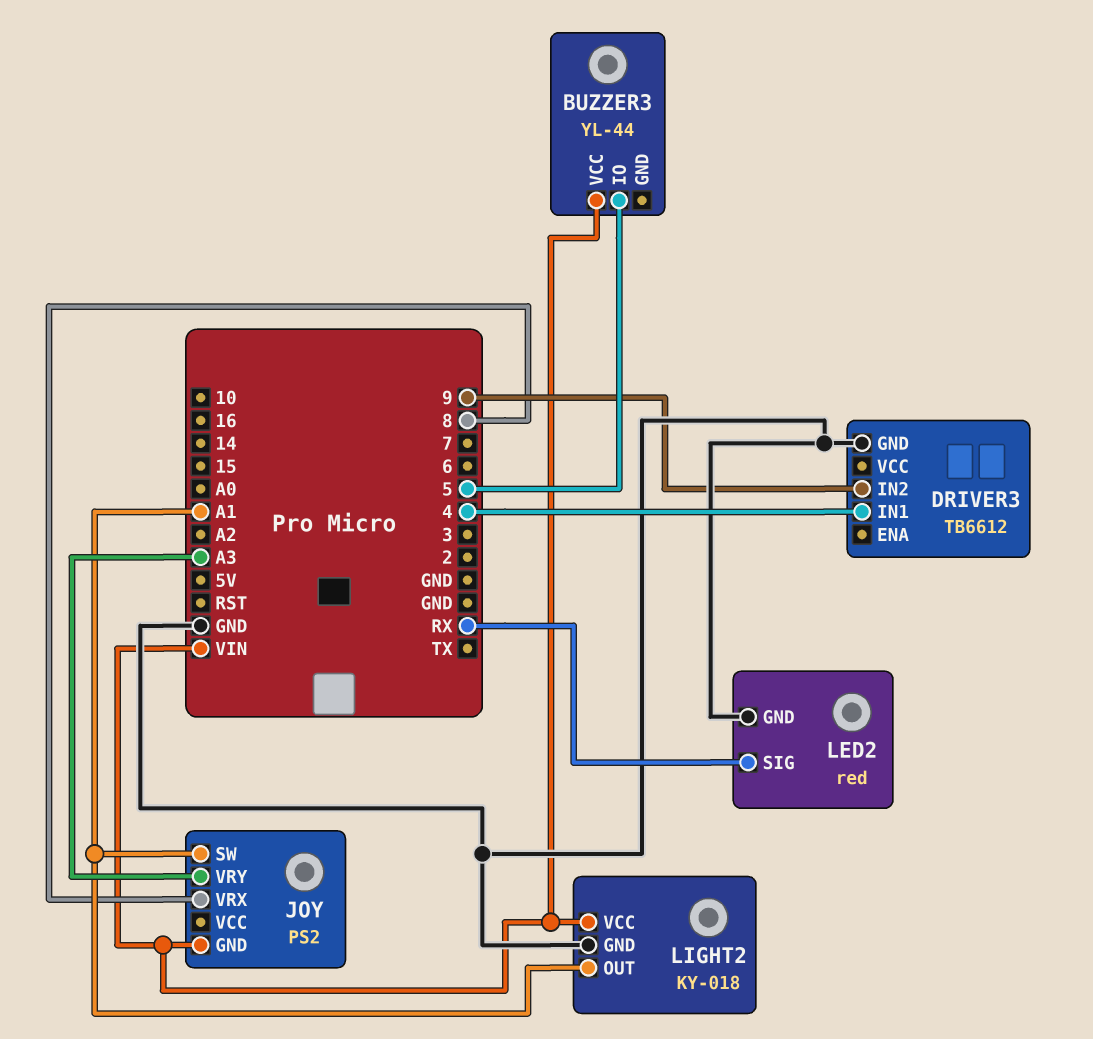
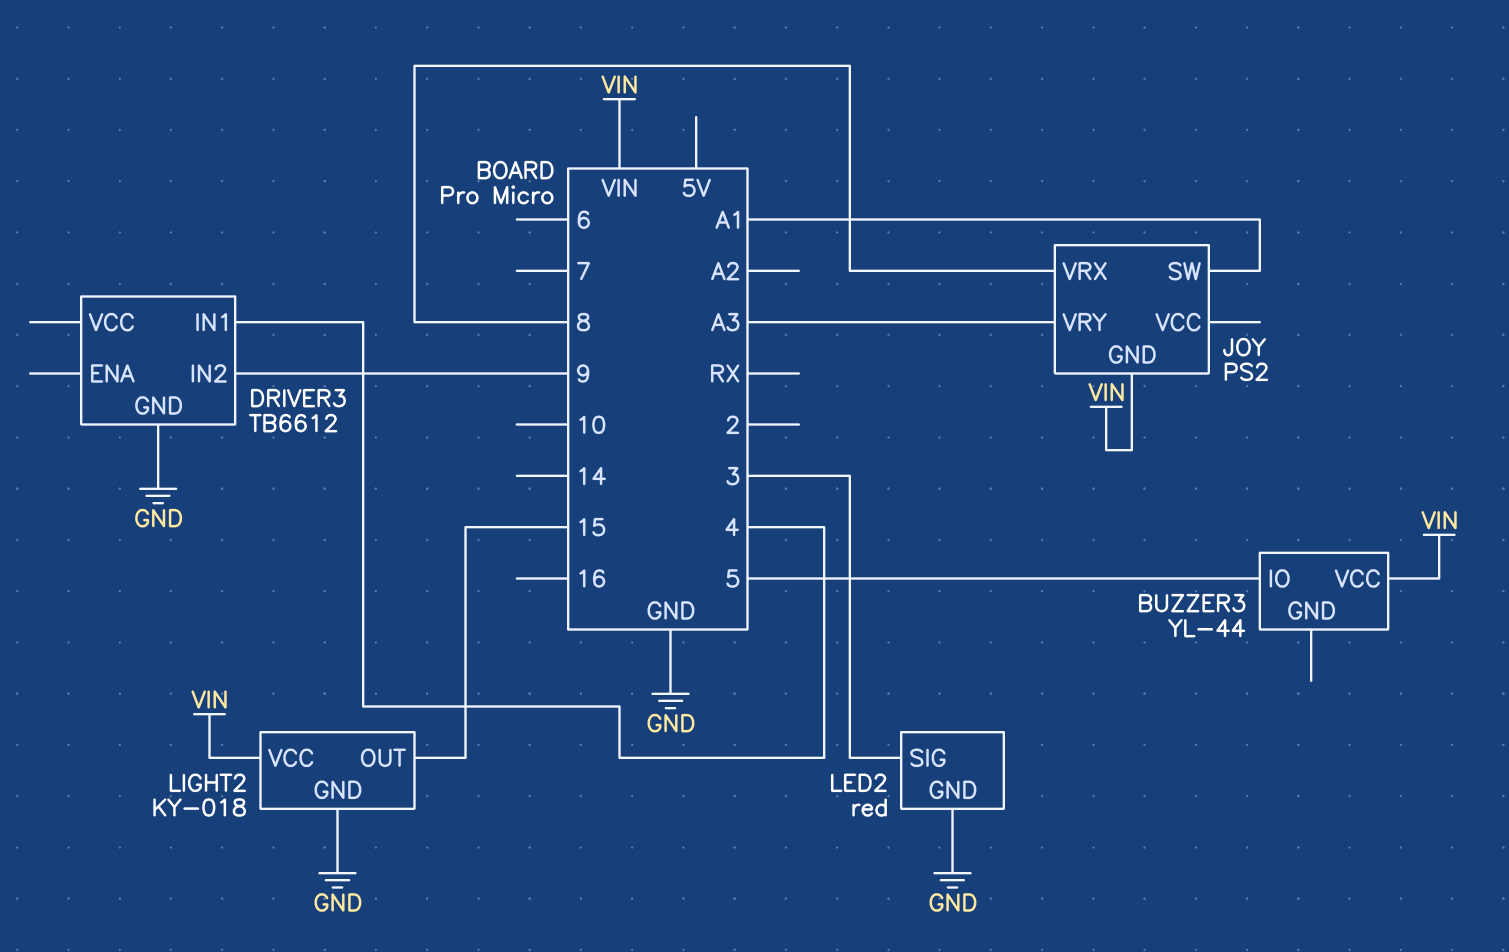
LED2 pin SIG: RX -> 3
LIGHT2 pin OUT: A1 -> 15

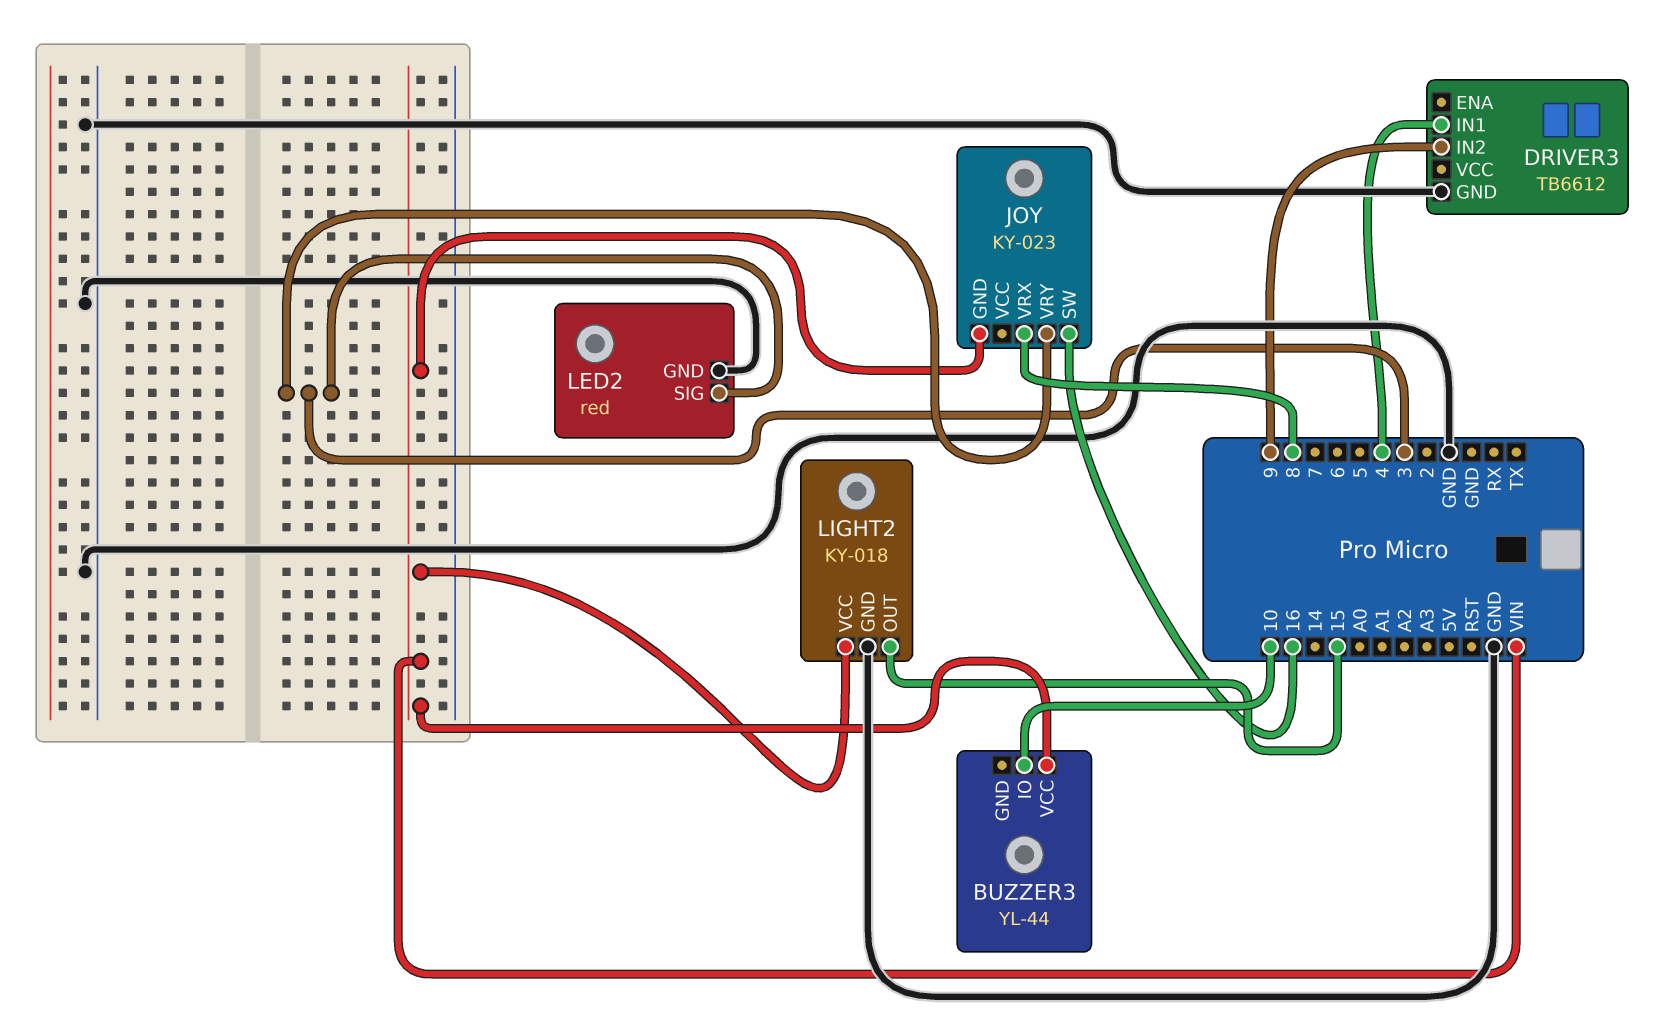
BUZZER3 pin IO: 5 -> 10
JOY: PS2 -> KY-023
JOY pin SW: A1 -> 16
JOY pin VRY: A3 -> 3

